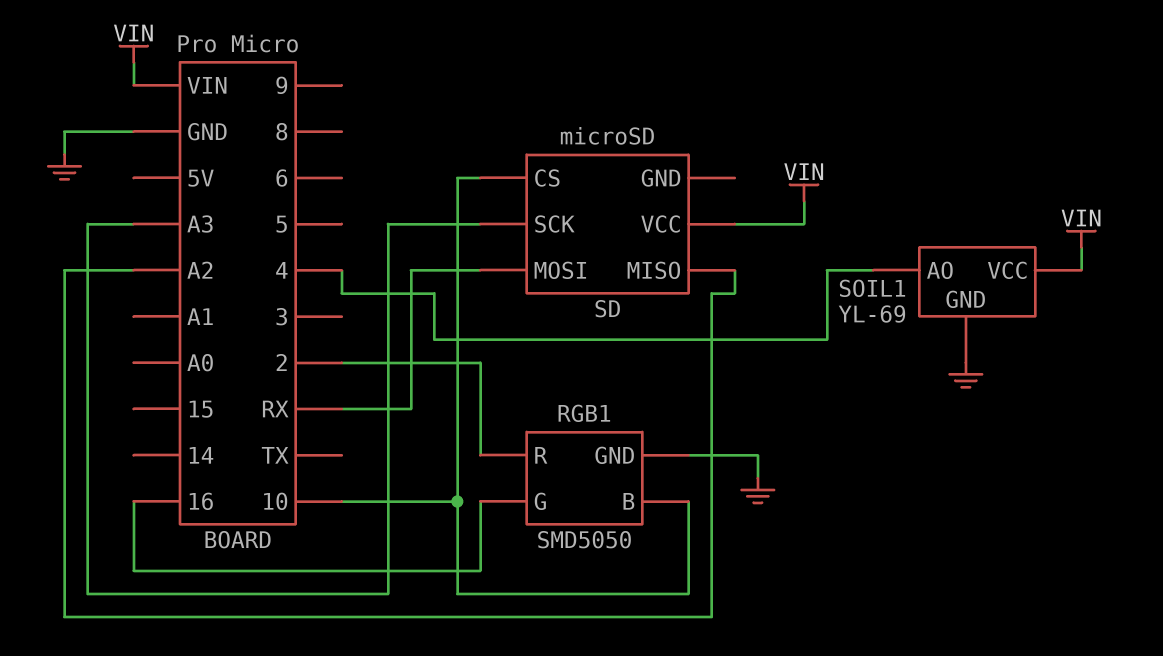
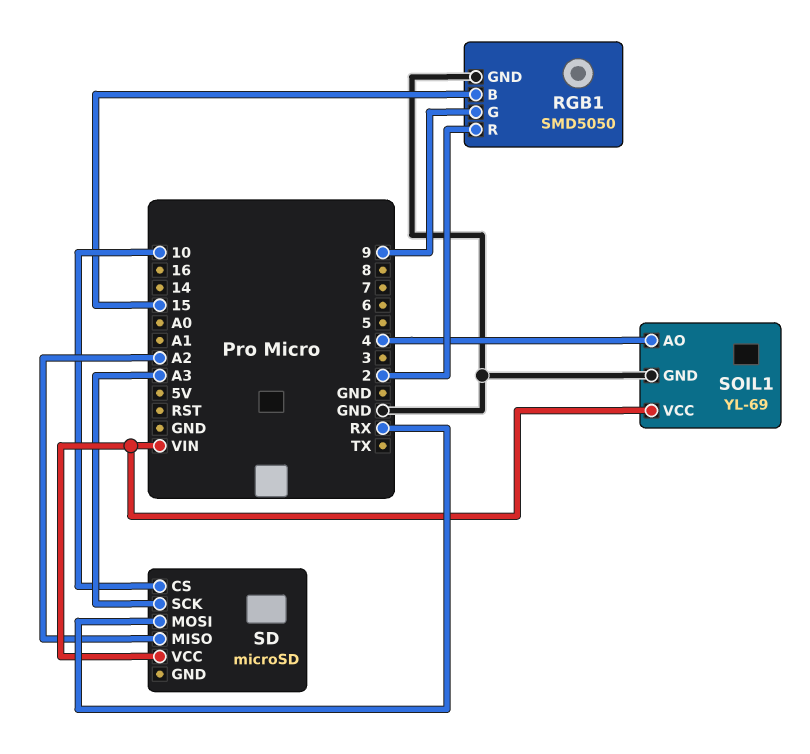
RGB1 pin B: 10 -> 15
RGB1 pin G: 16 -> 9

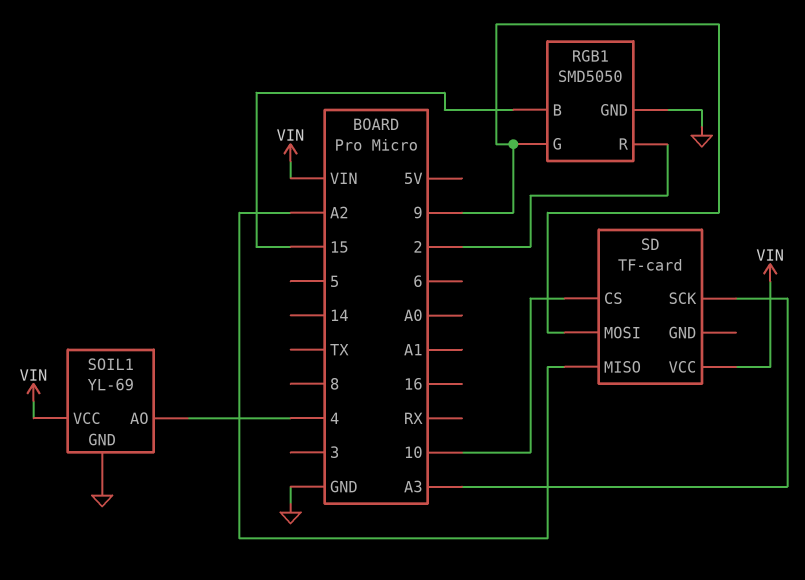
SD: microSD -> TF-card
SD pin MOSI: RX -> 9

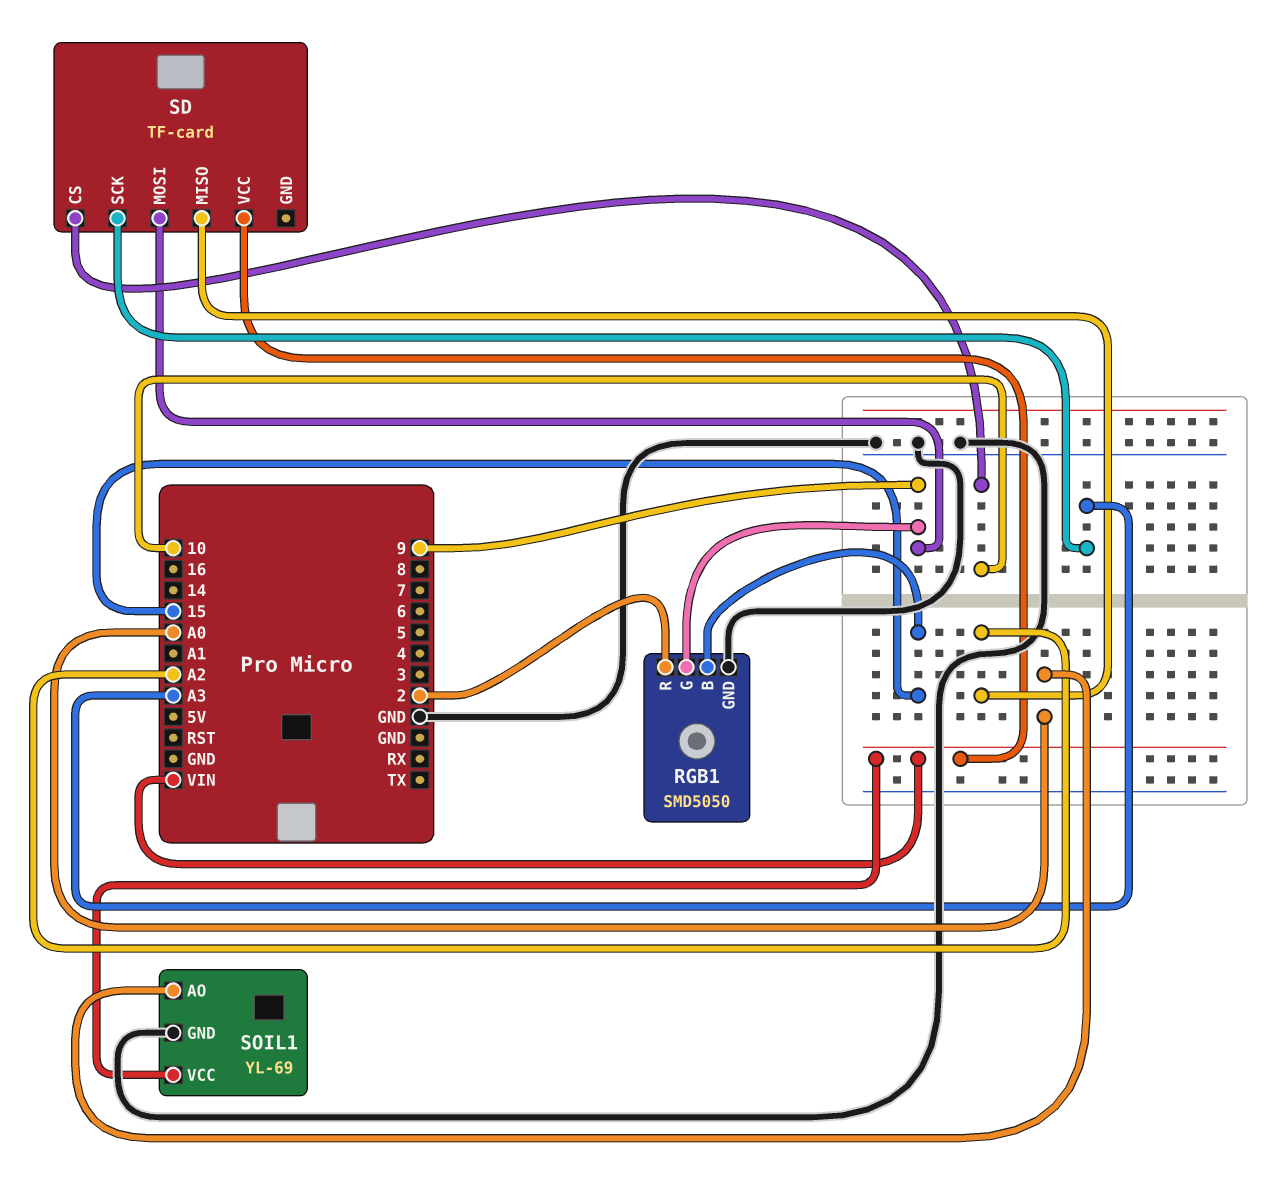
SOIL1 pin AO: 4 -> A0

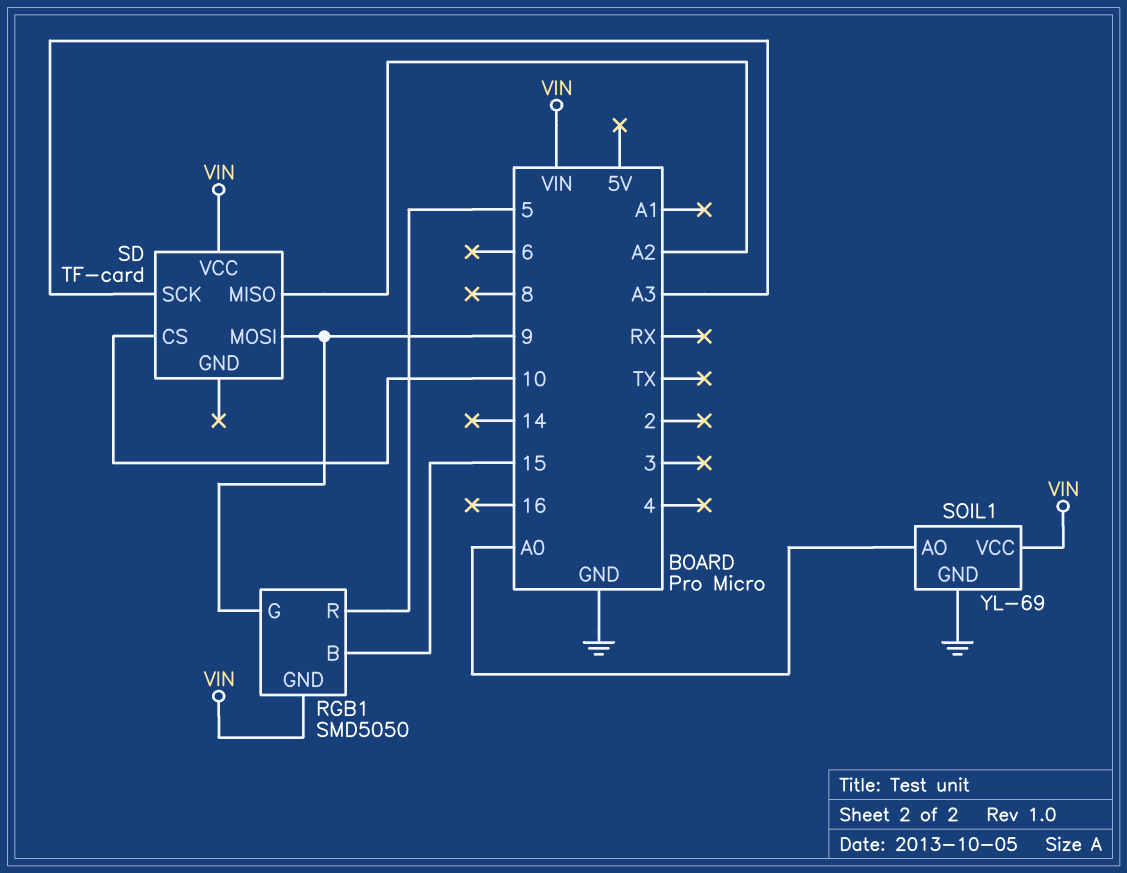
RGB1 pin GND: GND -> VIN
RGB1 pin R: 2 -> 5

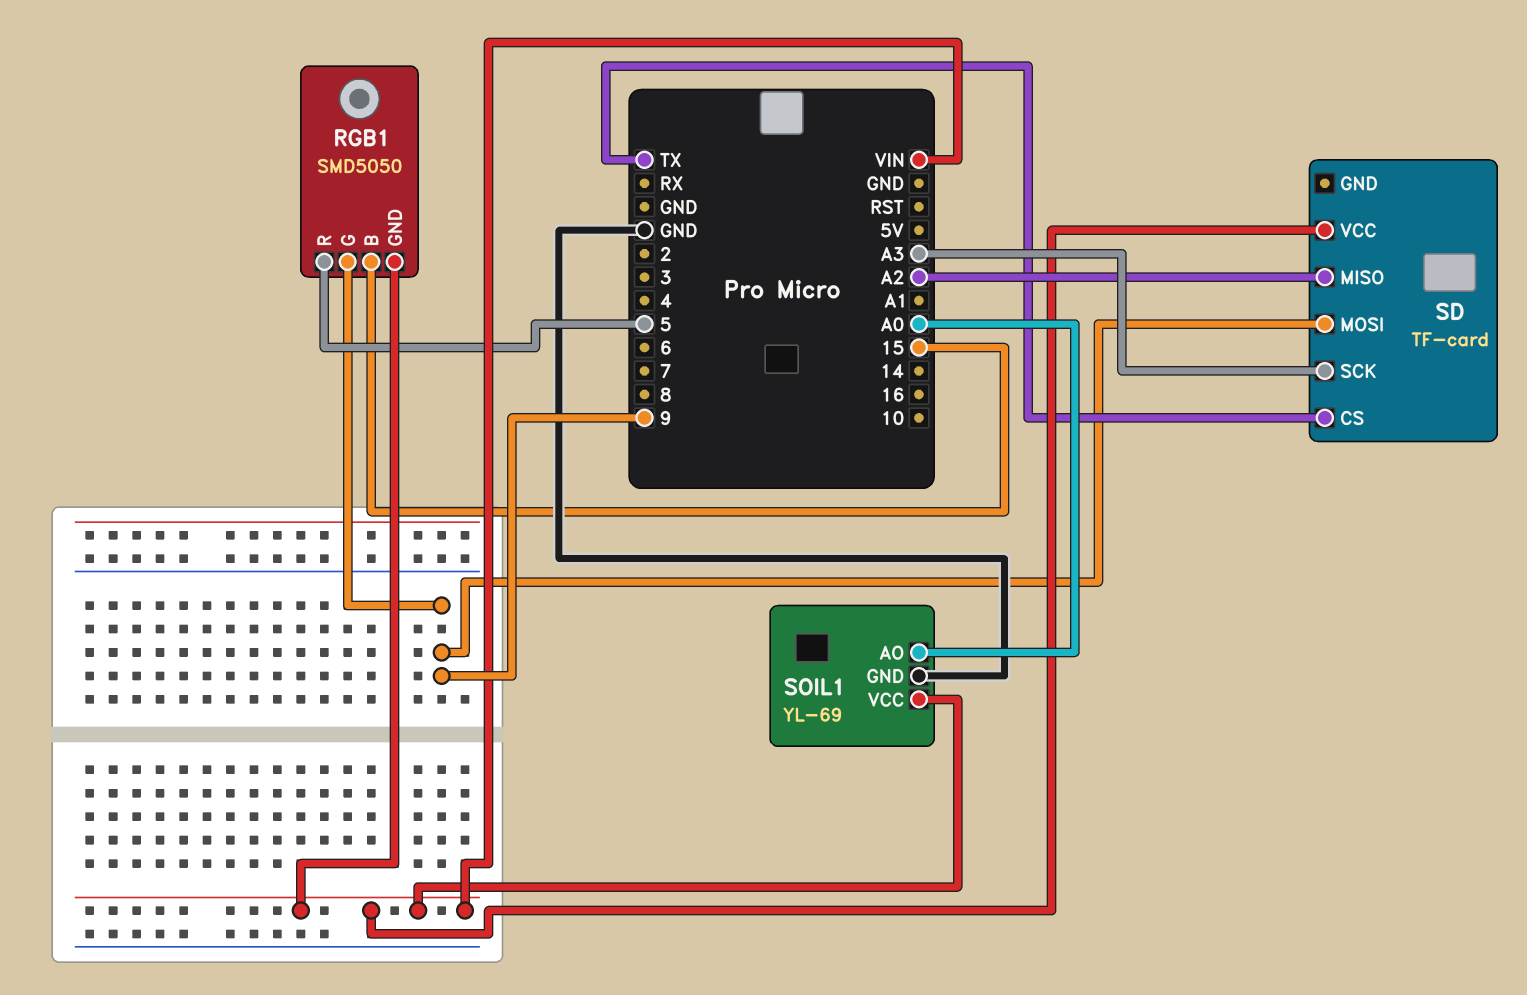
SD pin CS: 10 -> TX

